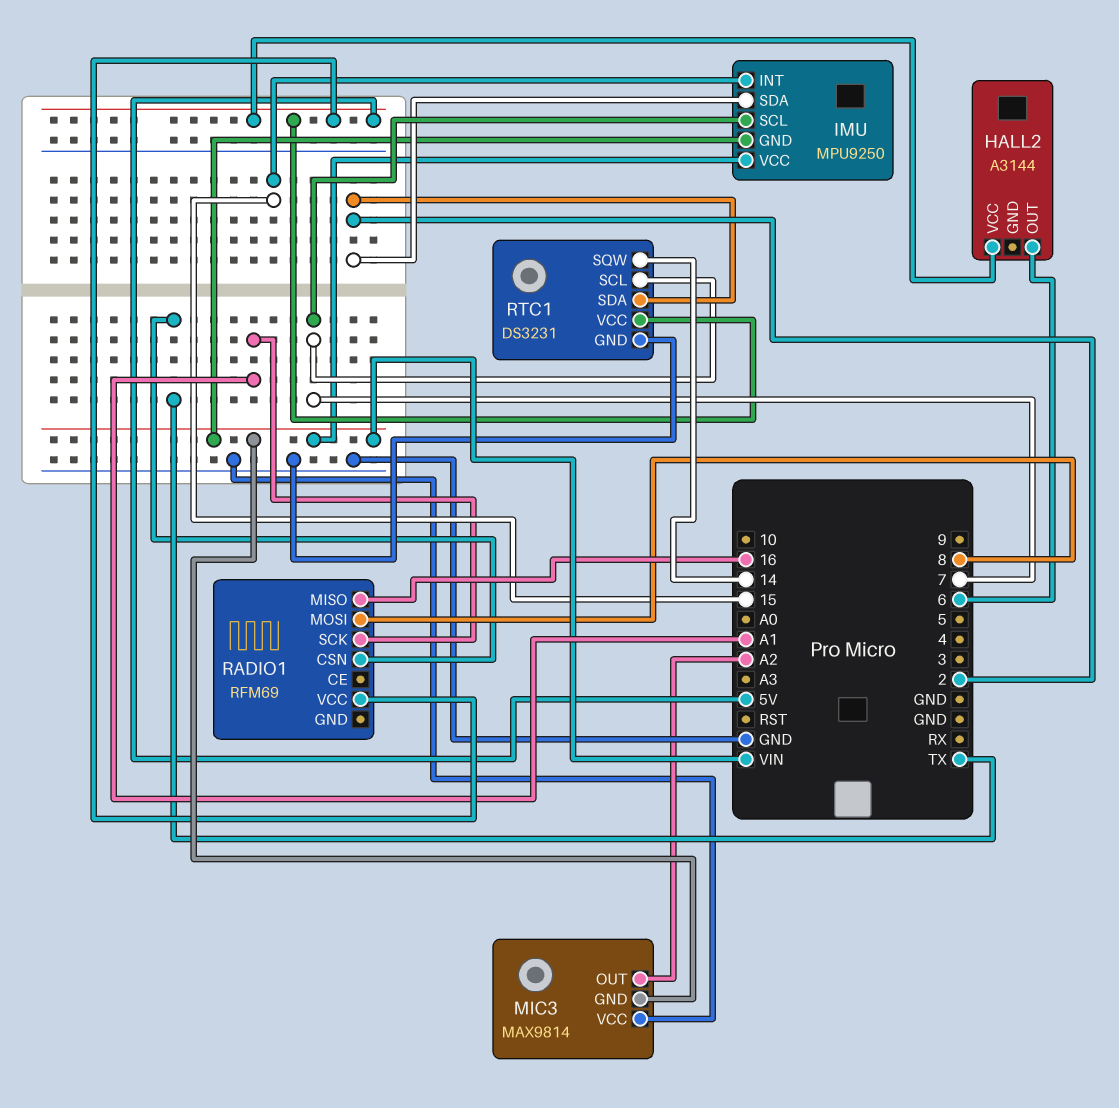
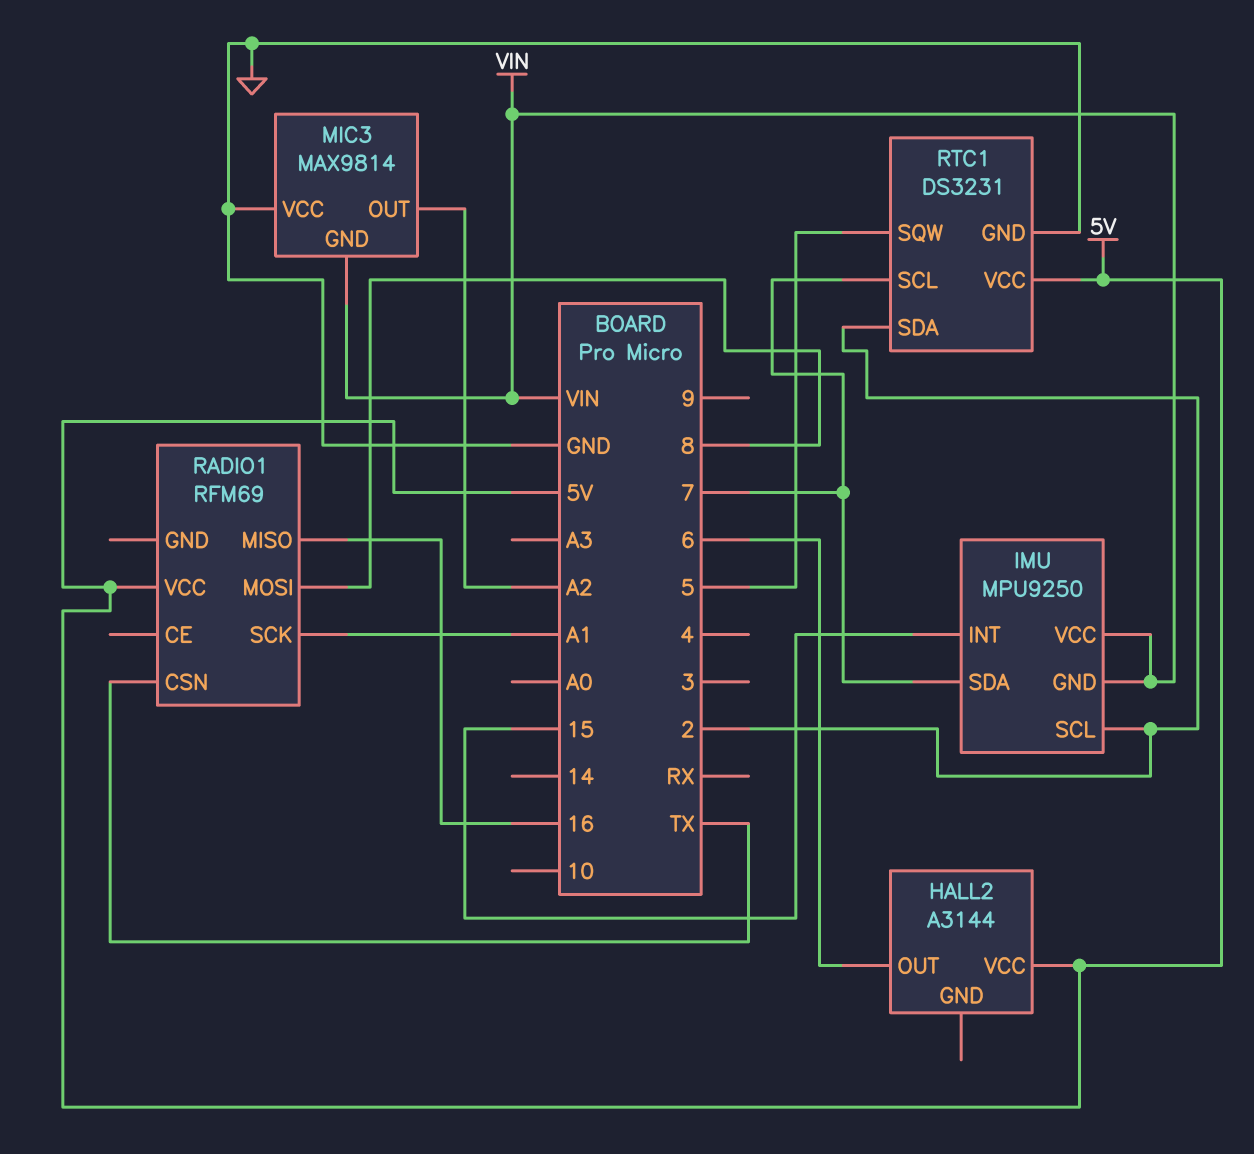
IMU pin SCL: 7 -> 2
IMU pin SDA: 2 -> 7
RTC1 pin SQW: 14 -> 5

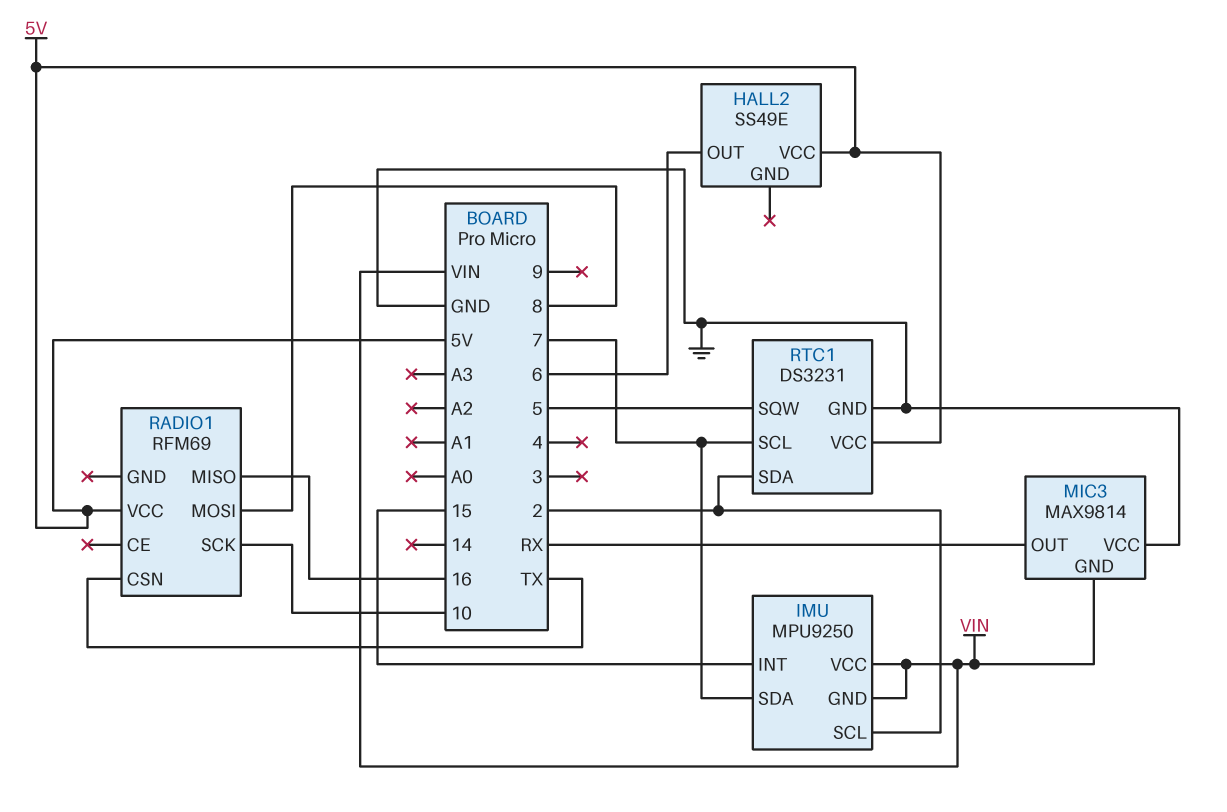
HALL2: A3144 -> SS49E
MIC3 pin OUT: A2 -> RX
RADIO1 pin SCK: A1 -> 10

